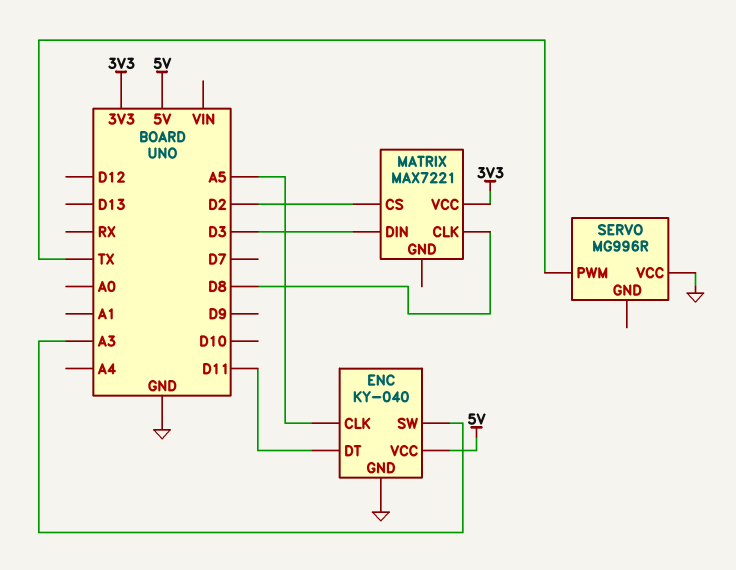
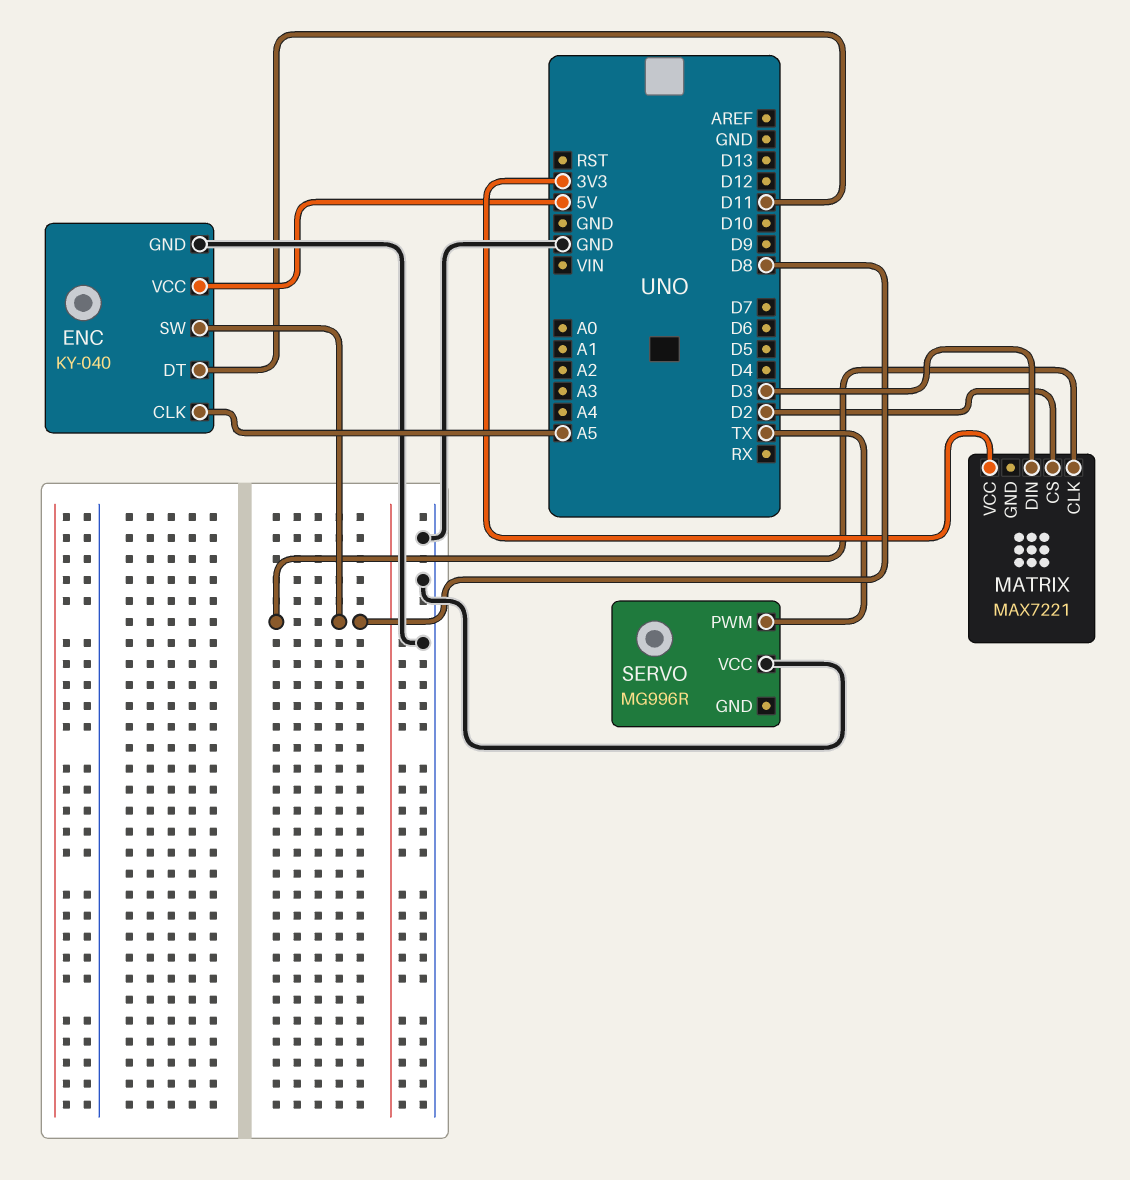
ENC pin SW: A3 -> D8

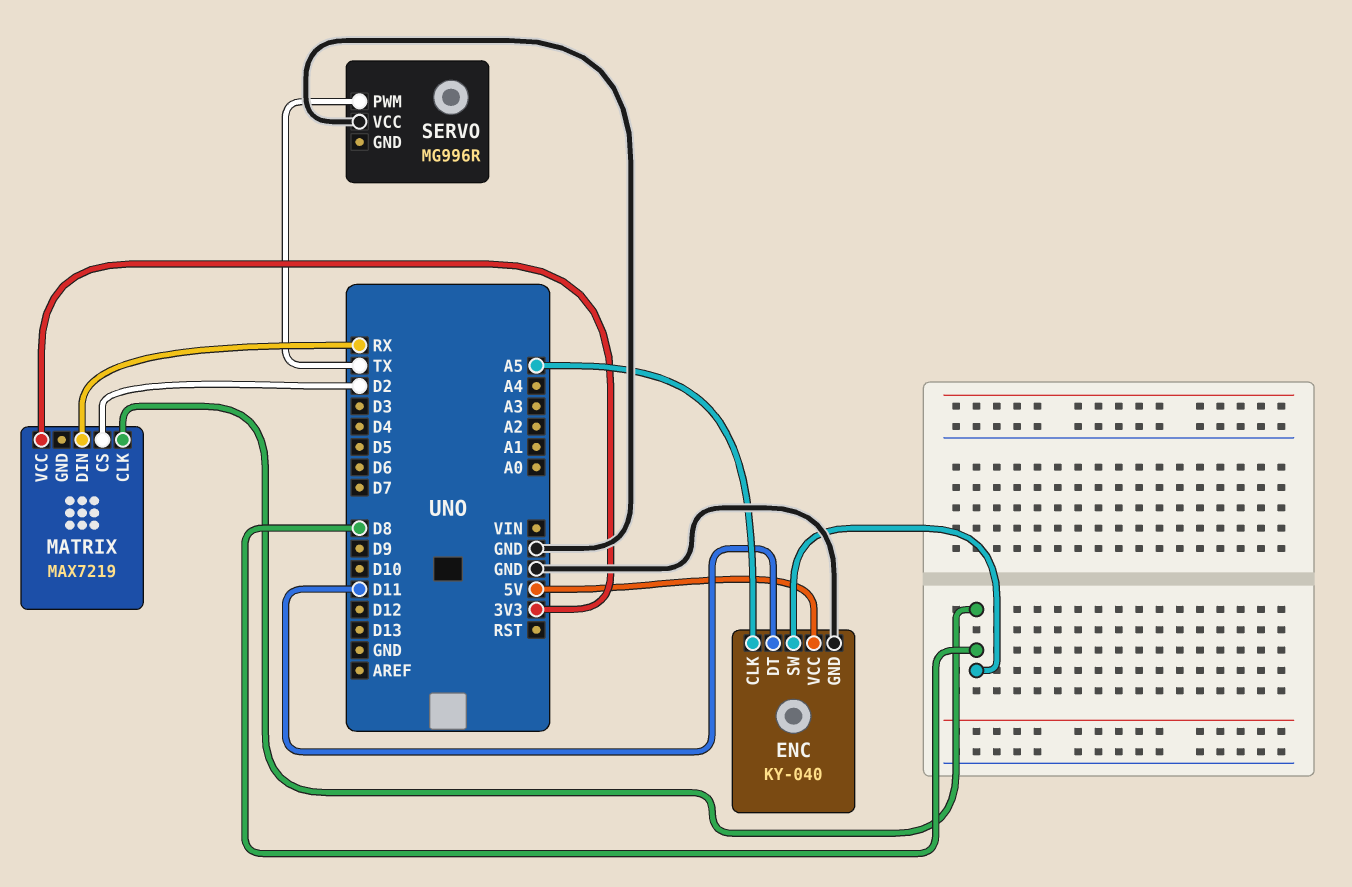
MATRIX: MAX7221 -> MAX7219
MATRIX pin DIN: D3 -> RX

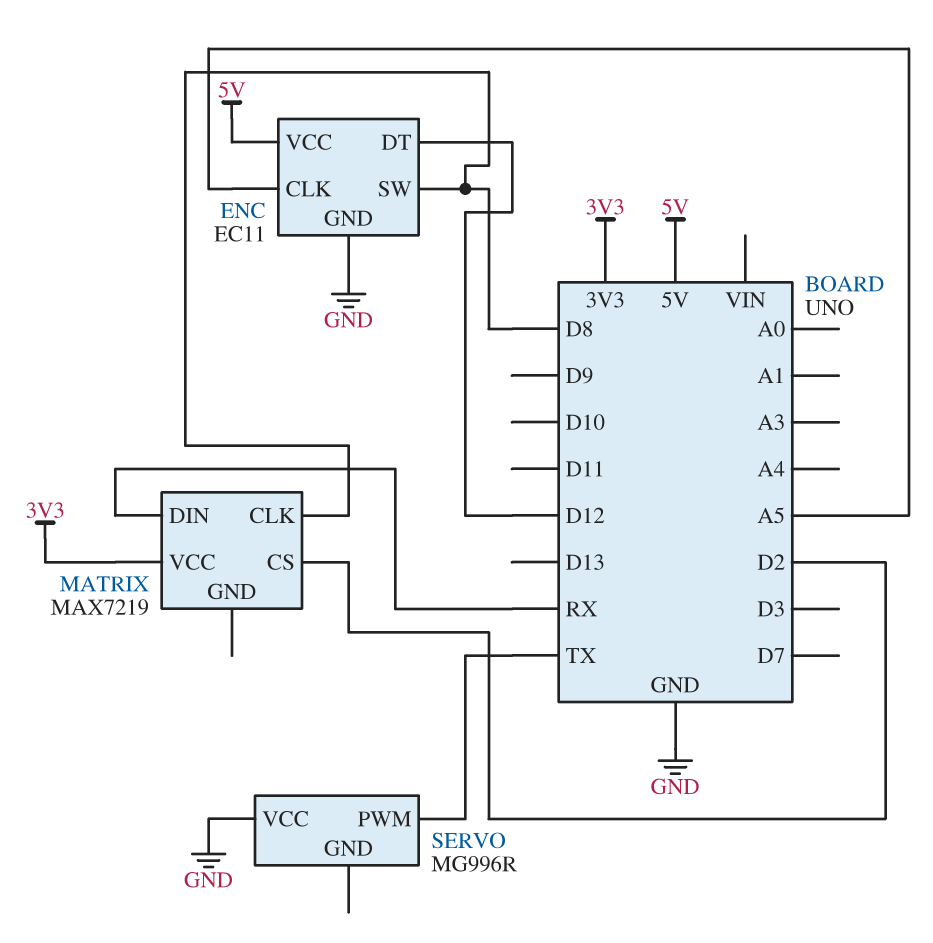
ENC: KY-040 -> EC11
ENC pin DT: D11 -> D12

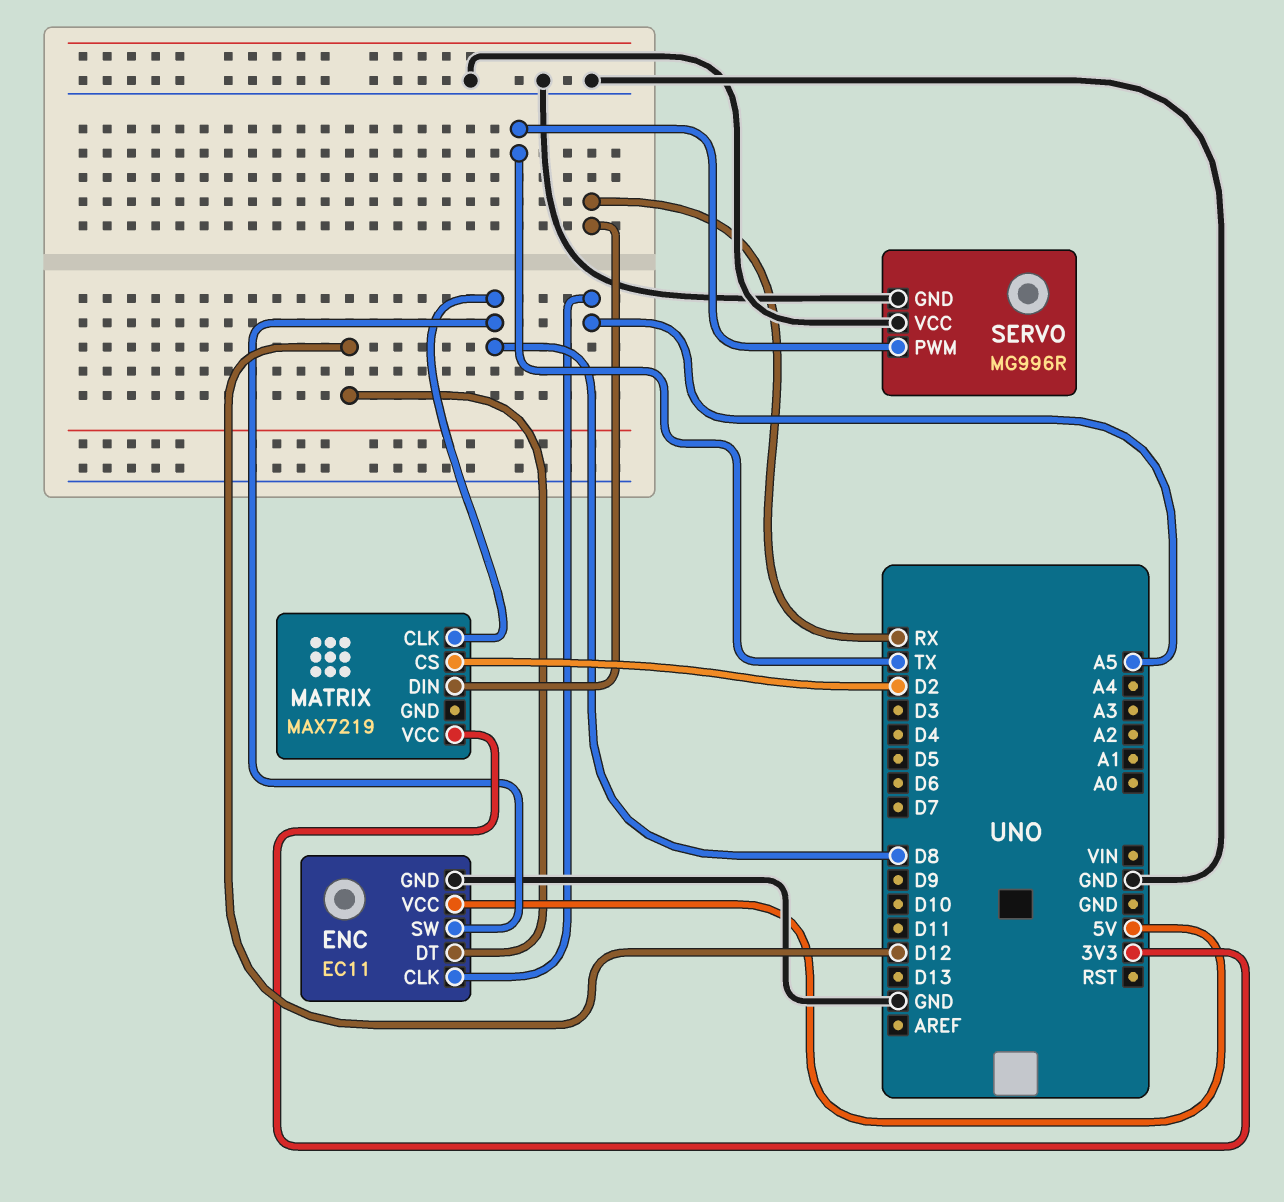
SERVO pin GND: none -> GND

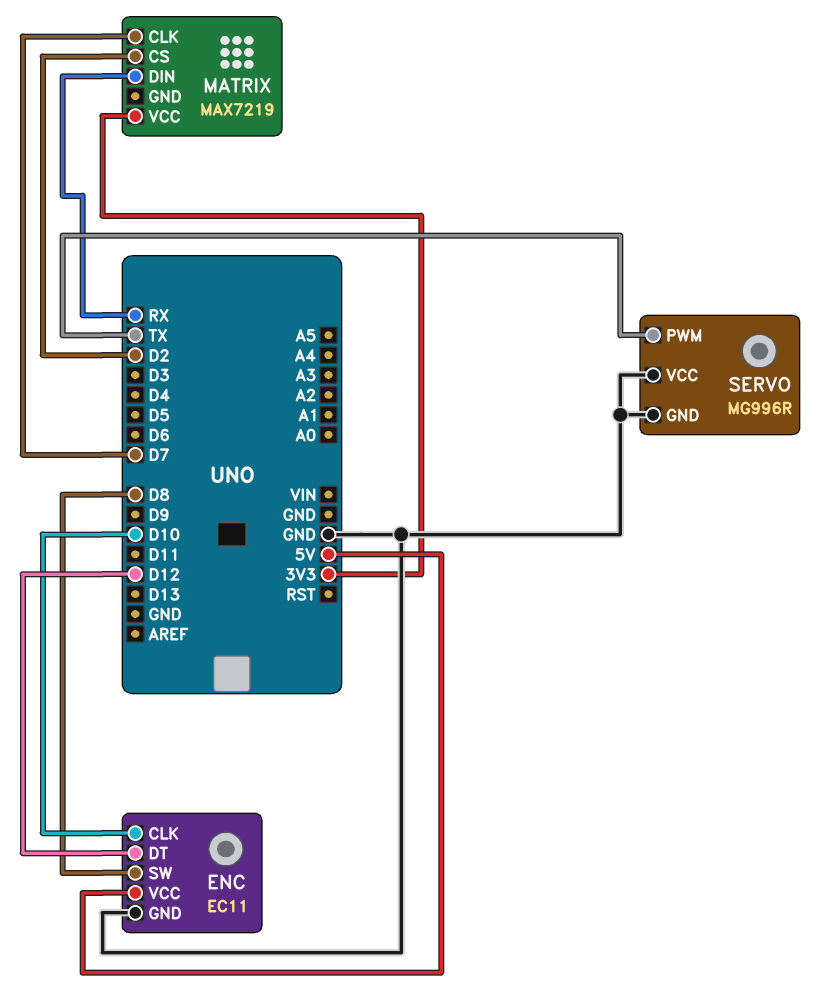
ENC pin CLK: A5 -> D10
MATRIX pin CLK: D8 -> D7

